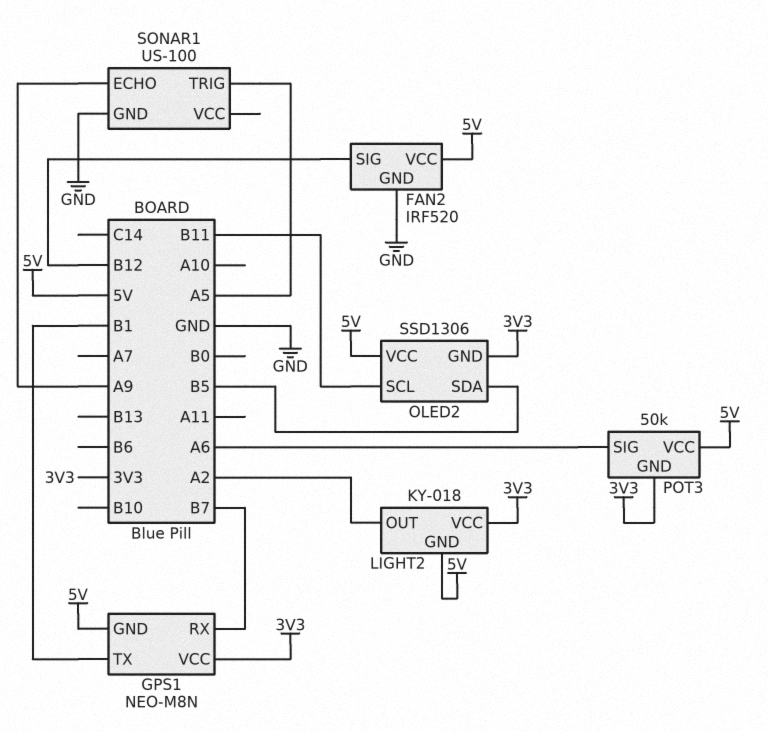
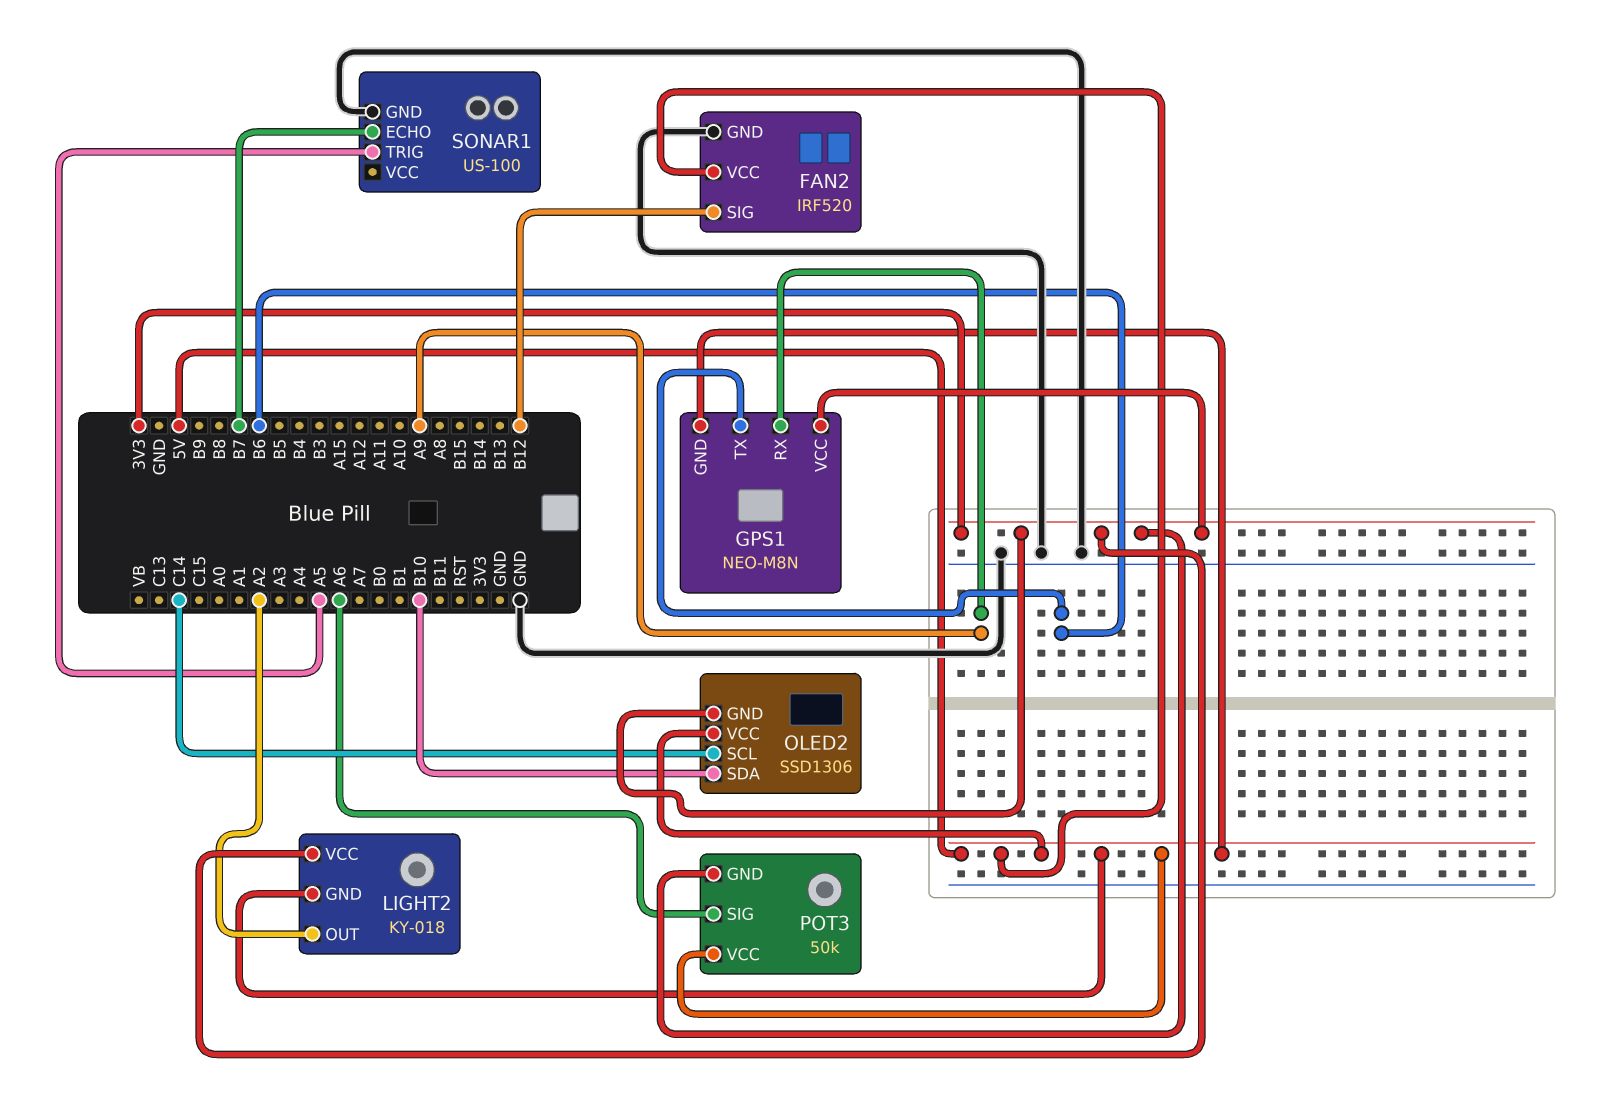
GPS1 pin RX: B7 -> A9
GPS1 pin TX: B1 -> B6
OLED2 pin SCL: B11 -> C14
OLED2 pin SDA: B5 -> B10
SONAR1 pin ECHO: A9 -> B7

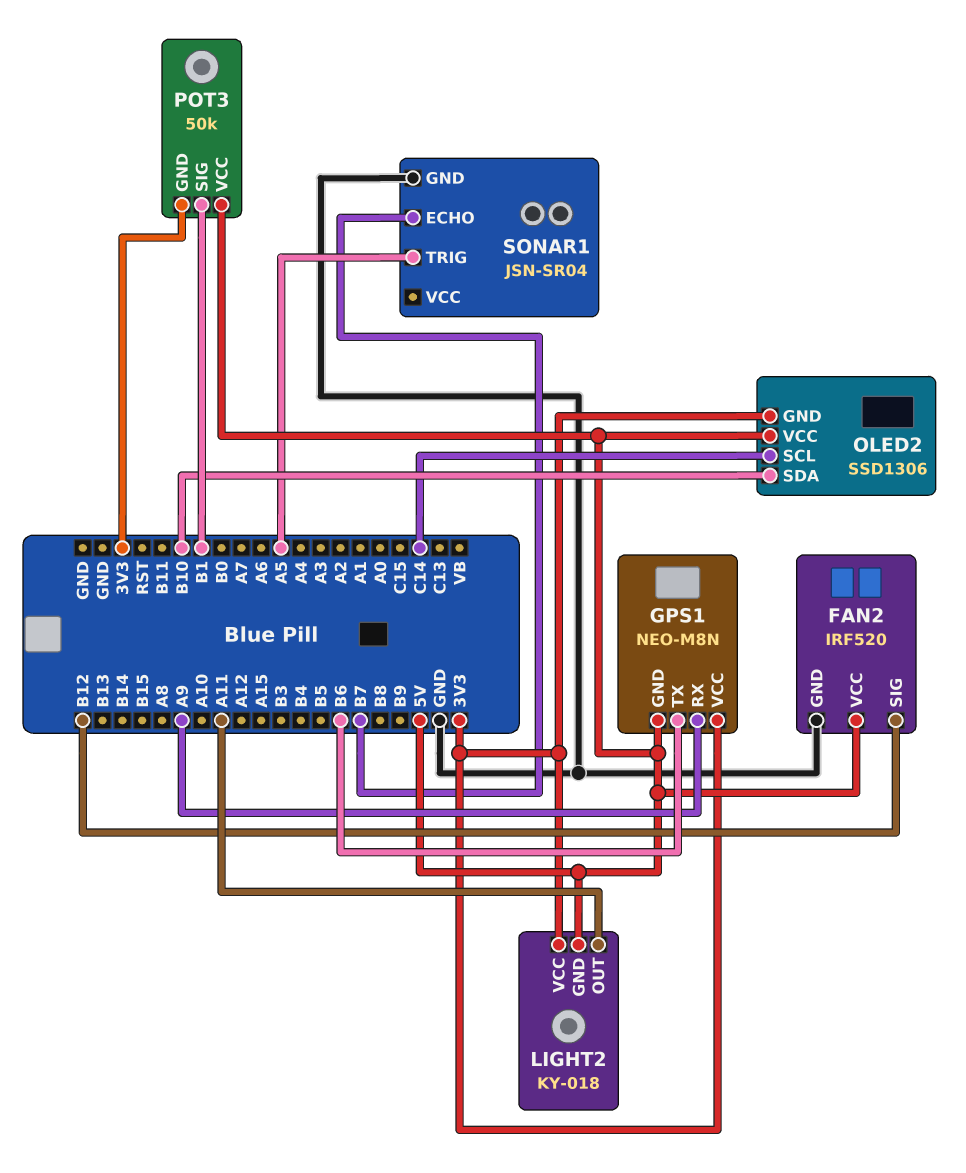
LIGHT2 pin OUT: A2 -> A11
POT3 pin SIG: A6 -> B1
SONAR1: US-100 -> JSN-SR04

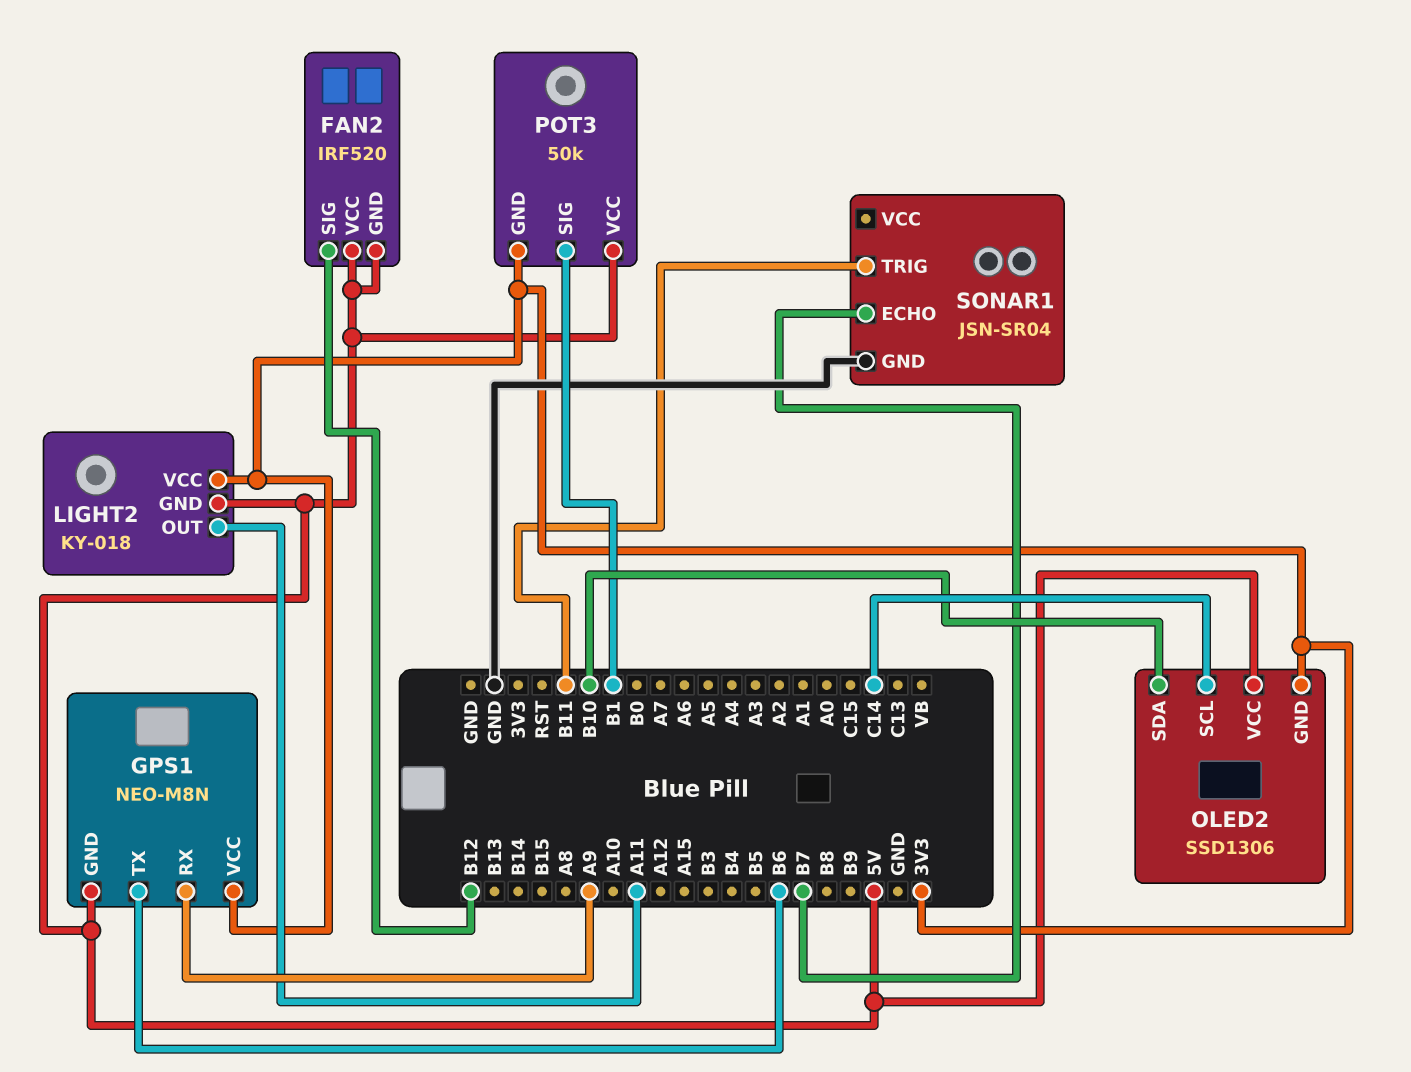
FAN2 pin GND: GND -> 5V
SONAR1 pin TRIG: A5 -> B11

